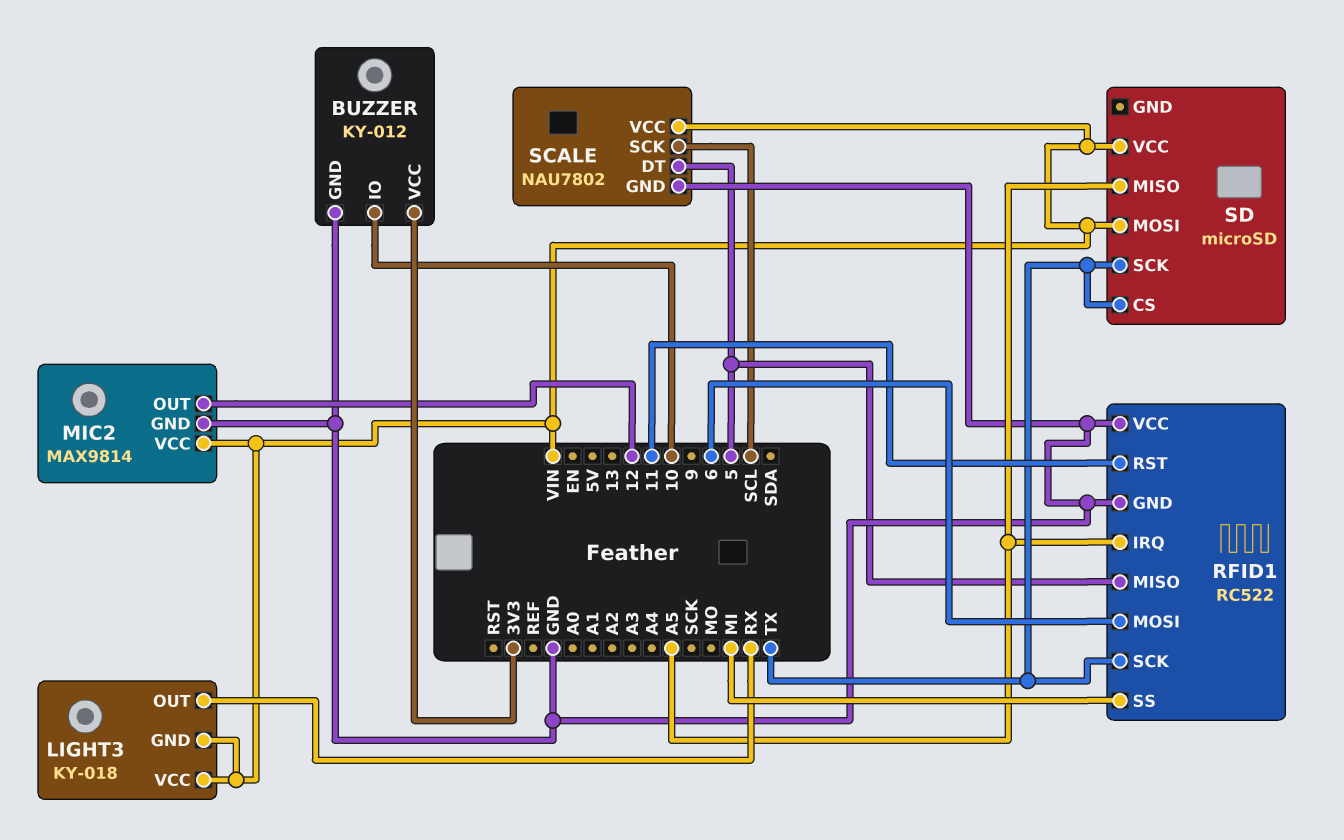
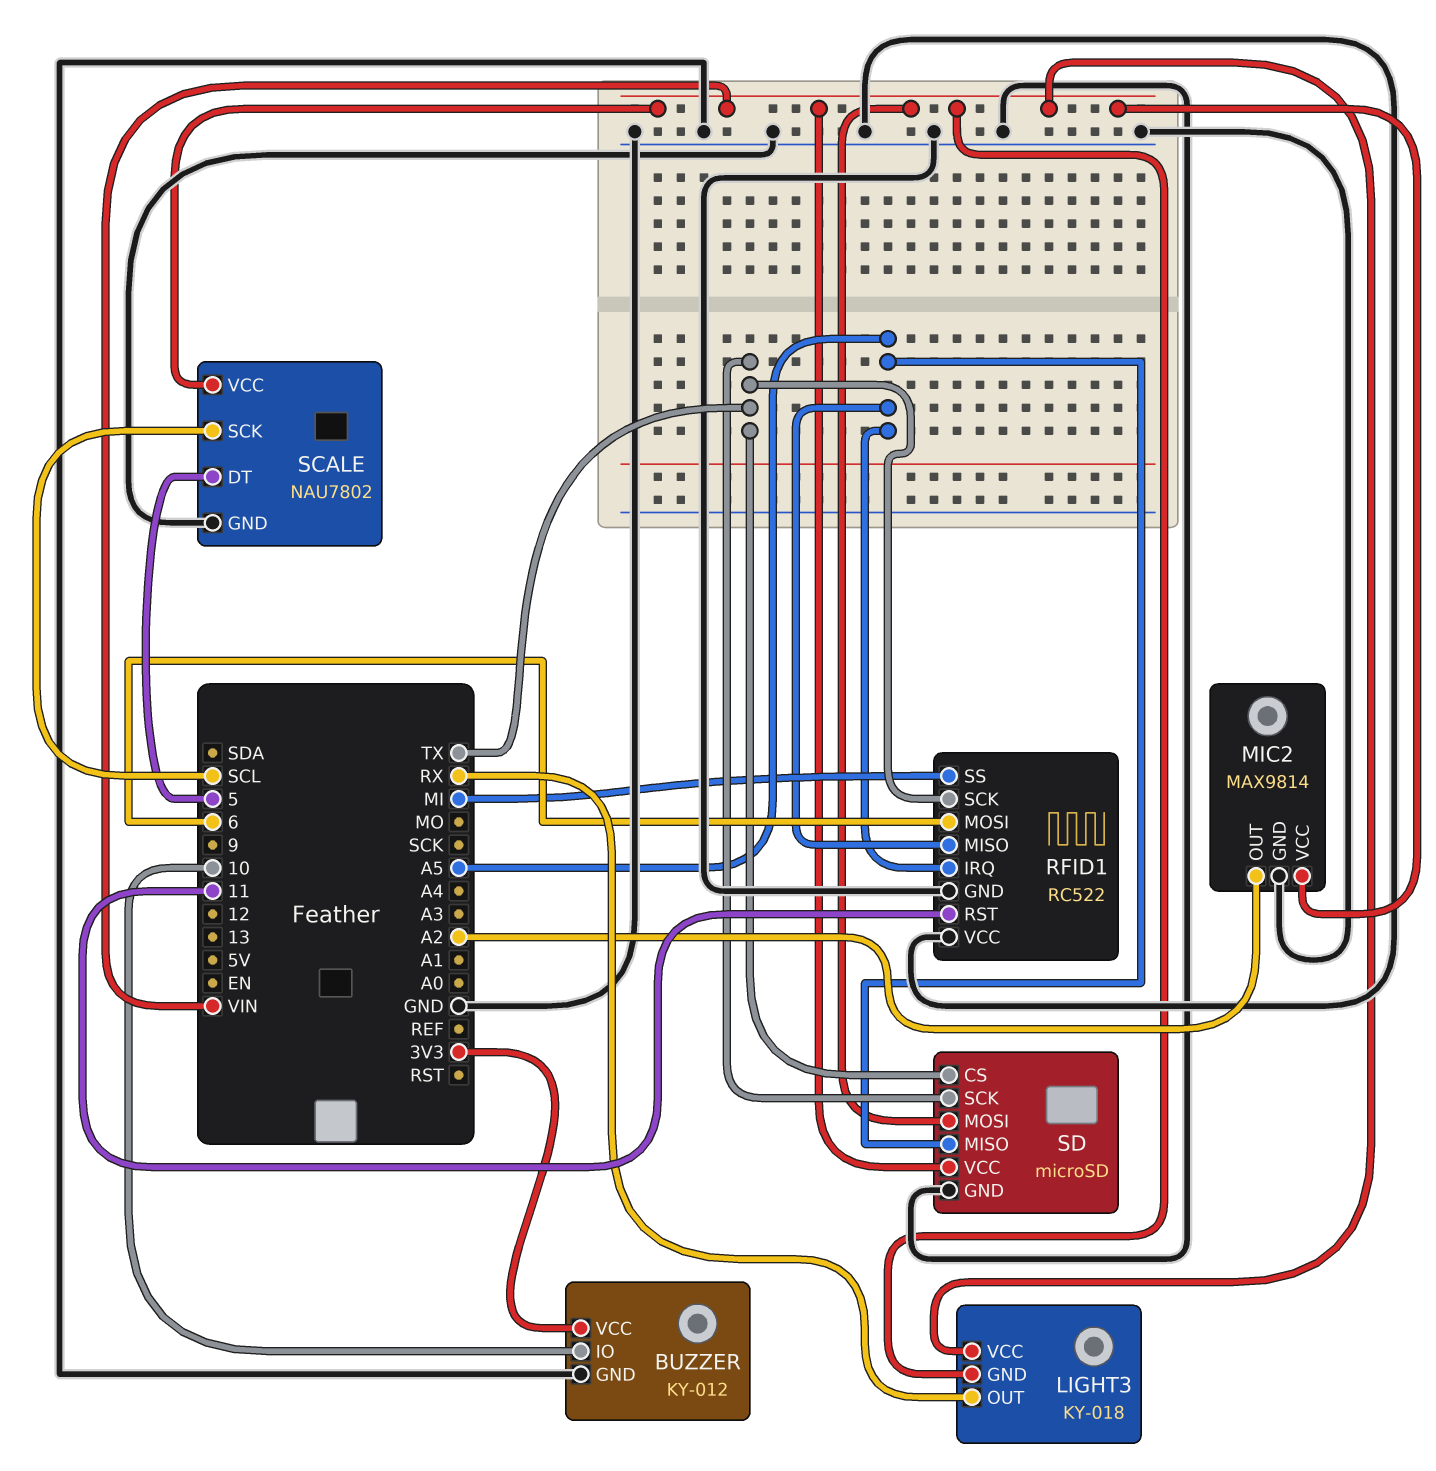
MIC2 pin OUT: 12 -> A2
RFID1 pin MISO: 5 -> A5
SD pin GND: none -> GND

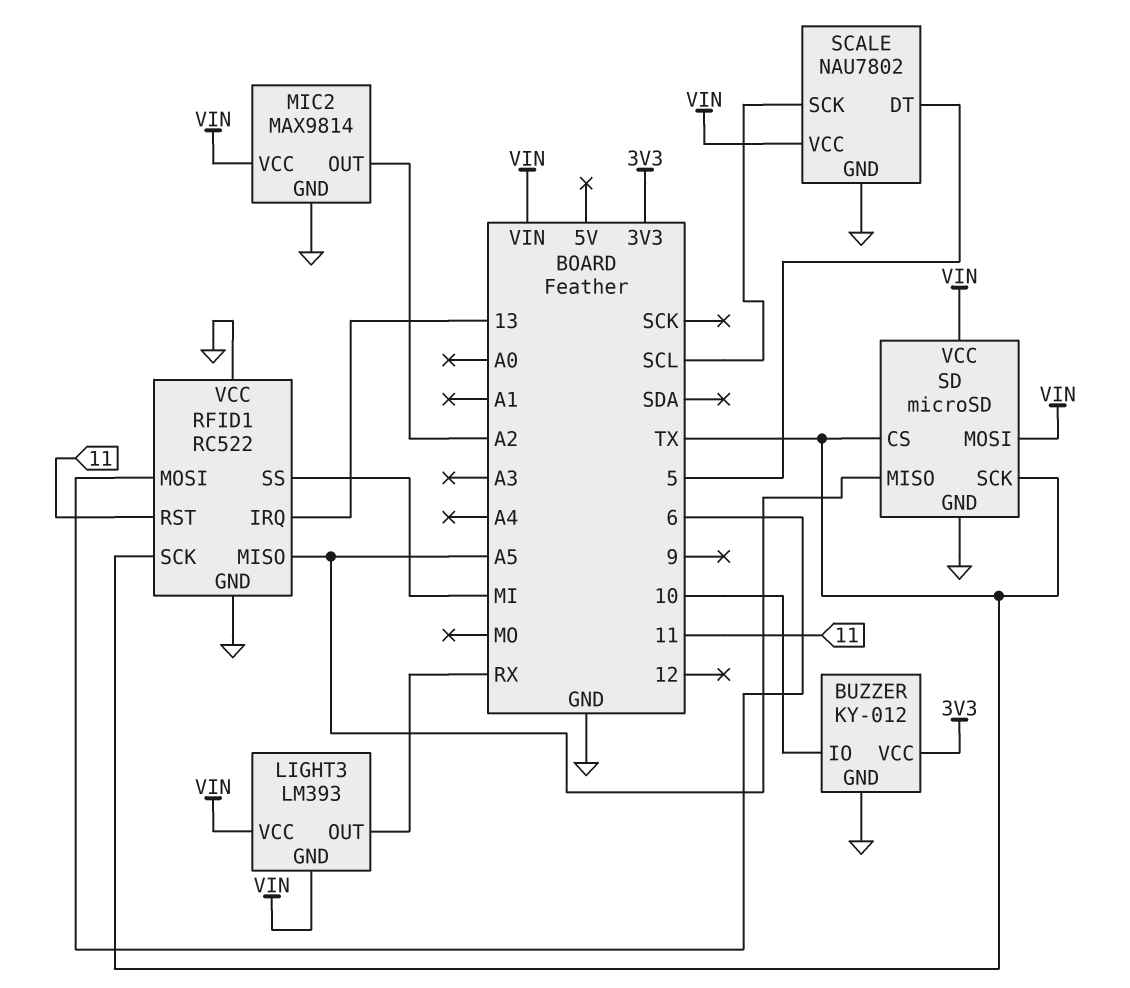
LIGHT3: KY-018 -> LM393
RFID1 pin IRQ: A5 -> 13

